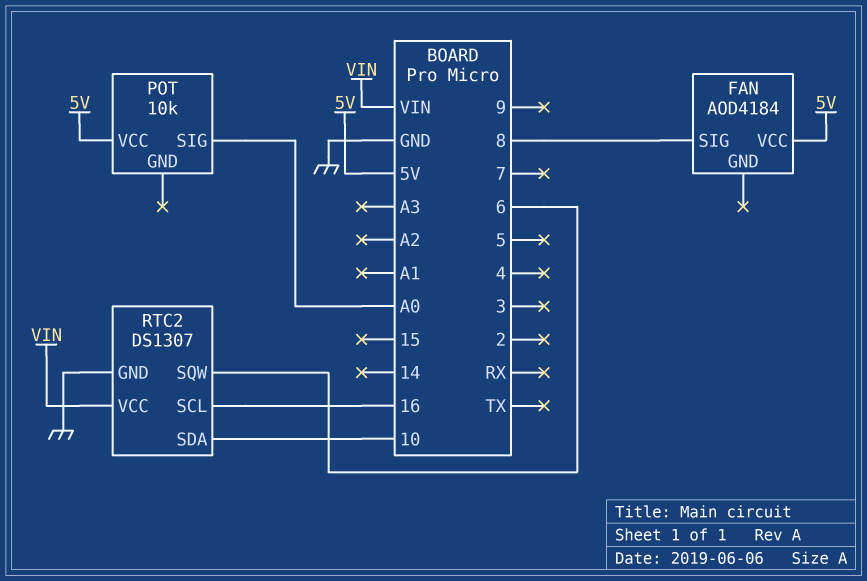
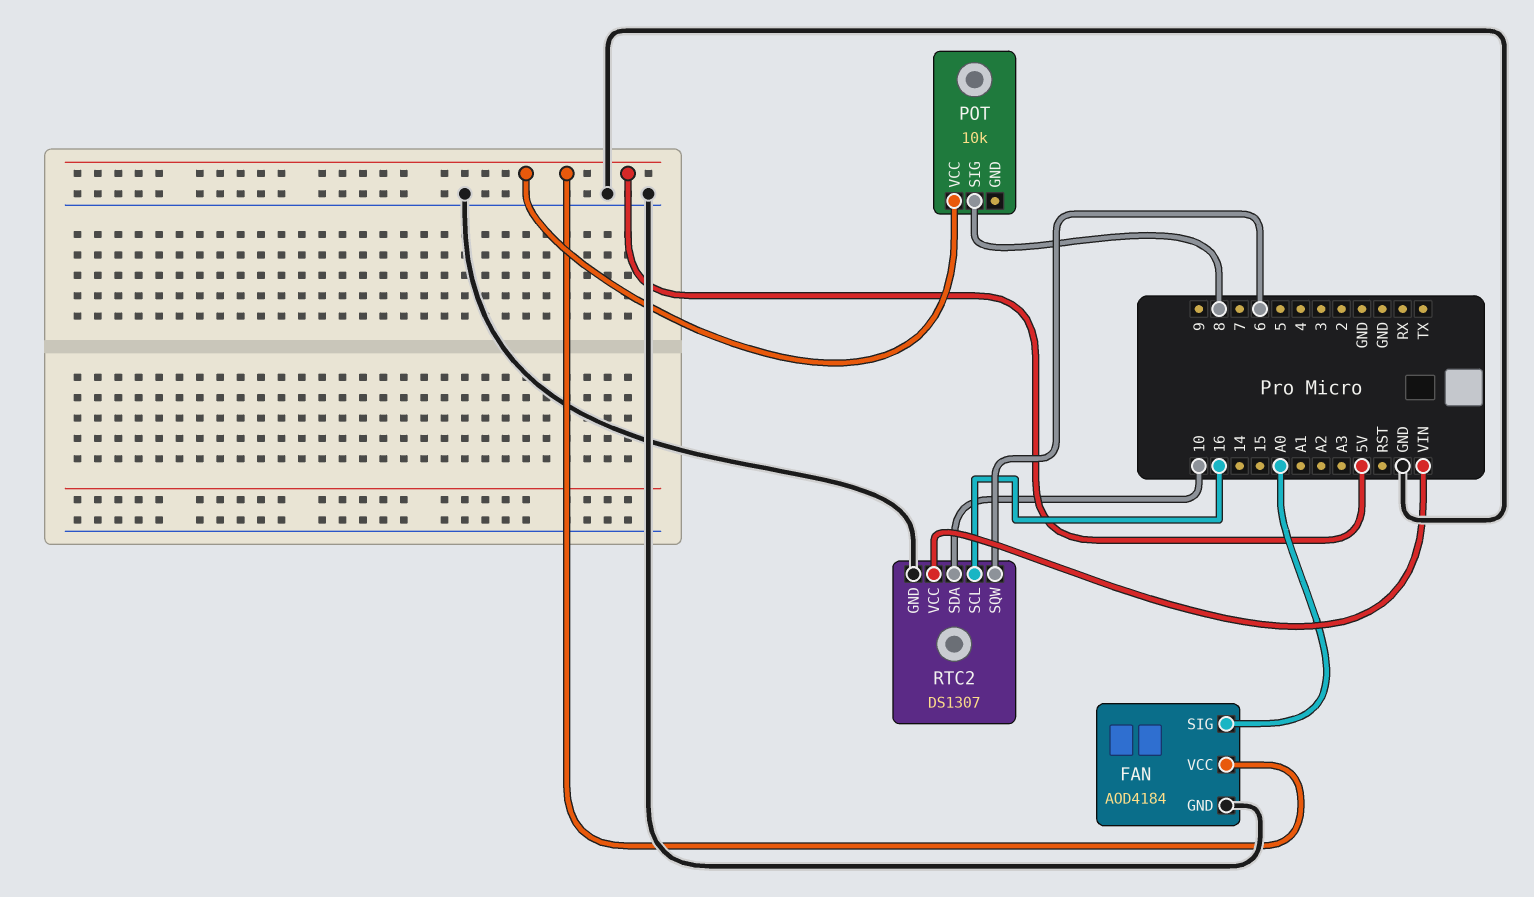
FAN pin GND: none -> GND
FAN pin SIG: 8 -> A0
POT pin SIG: A0 -> 8

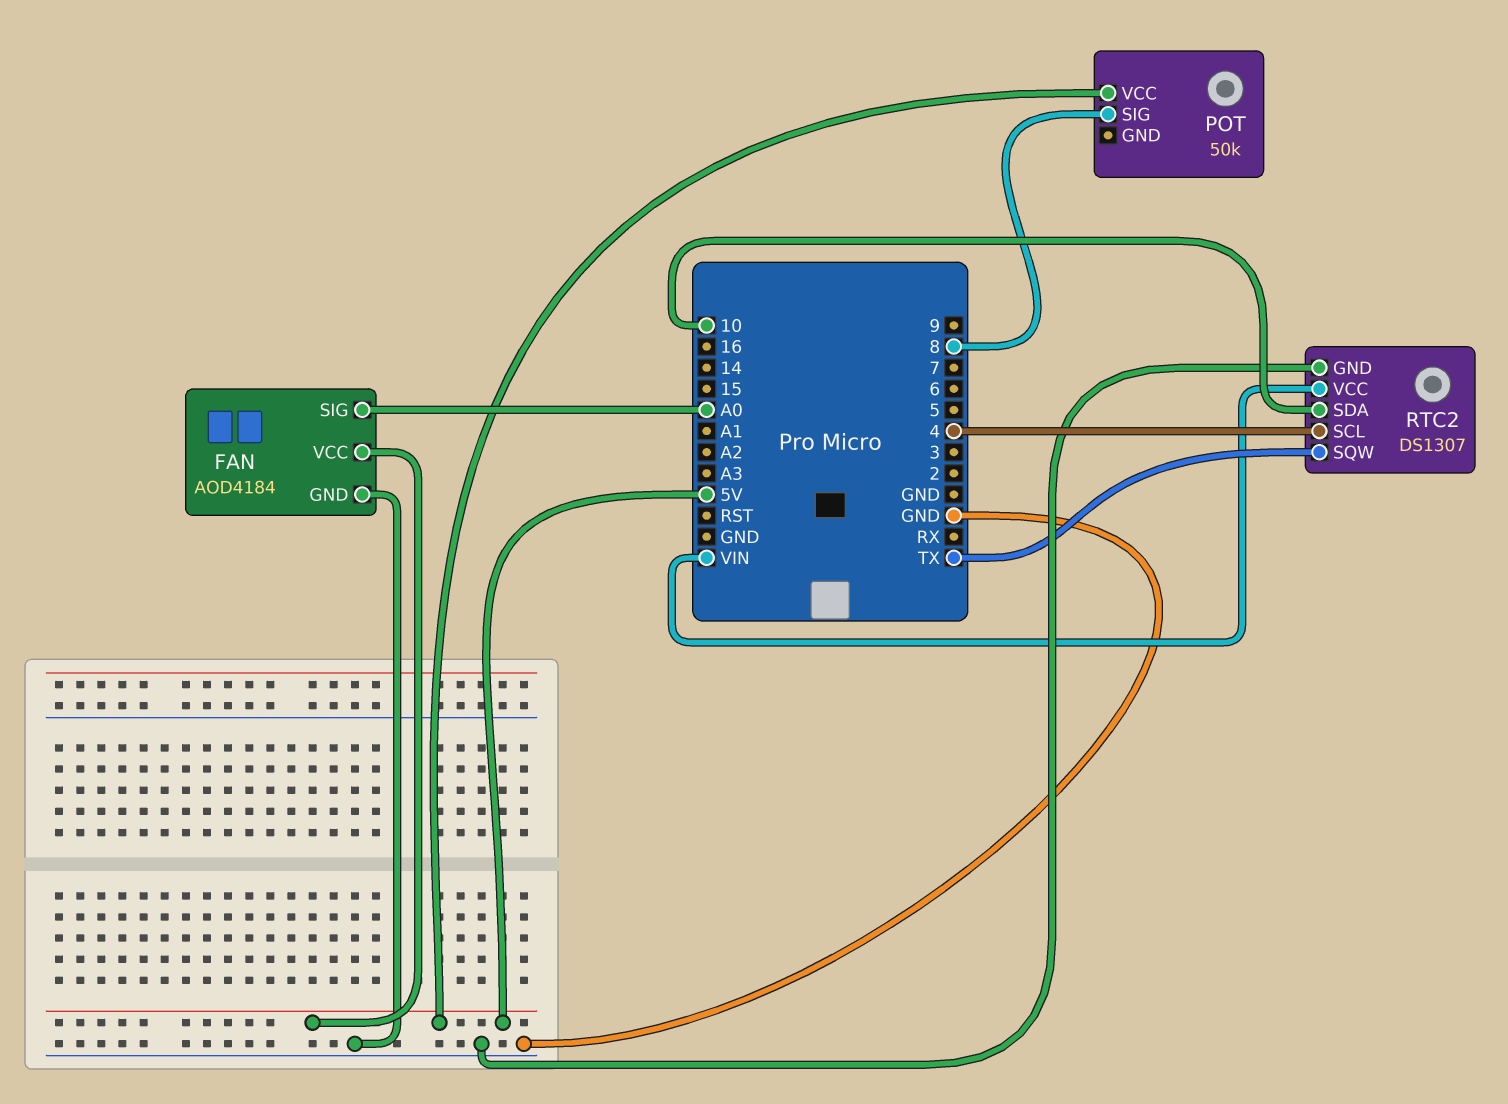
POT: 10k -> 50k
RTC2 pin SCL: 16 -> 4
RTC2 pin SQW: 6 -> TX

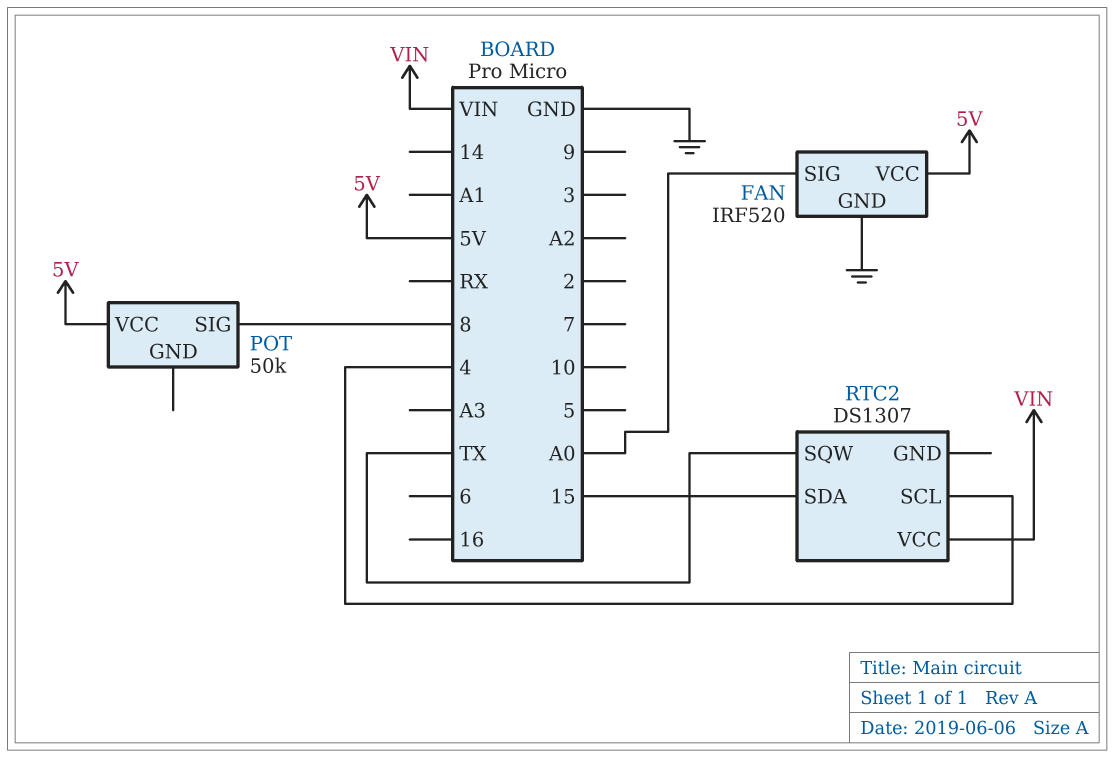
FAN: AOD4184 -> IRF520
RTC2 pin GND: GND -> none
RTC2 pin SDA: 10 -> 15

